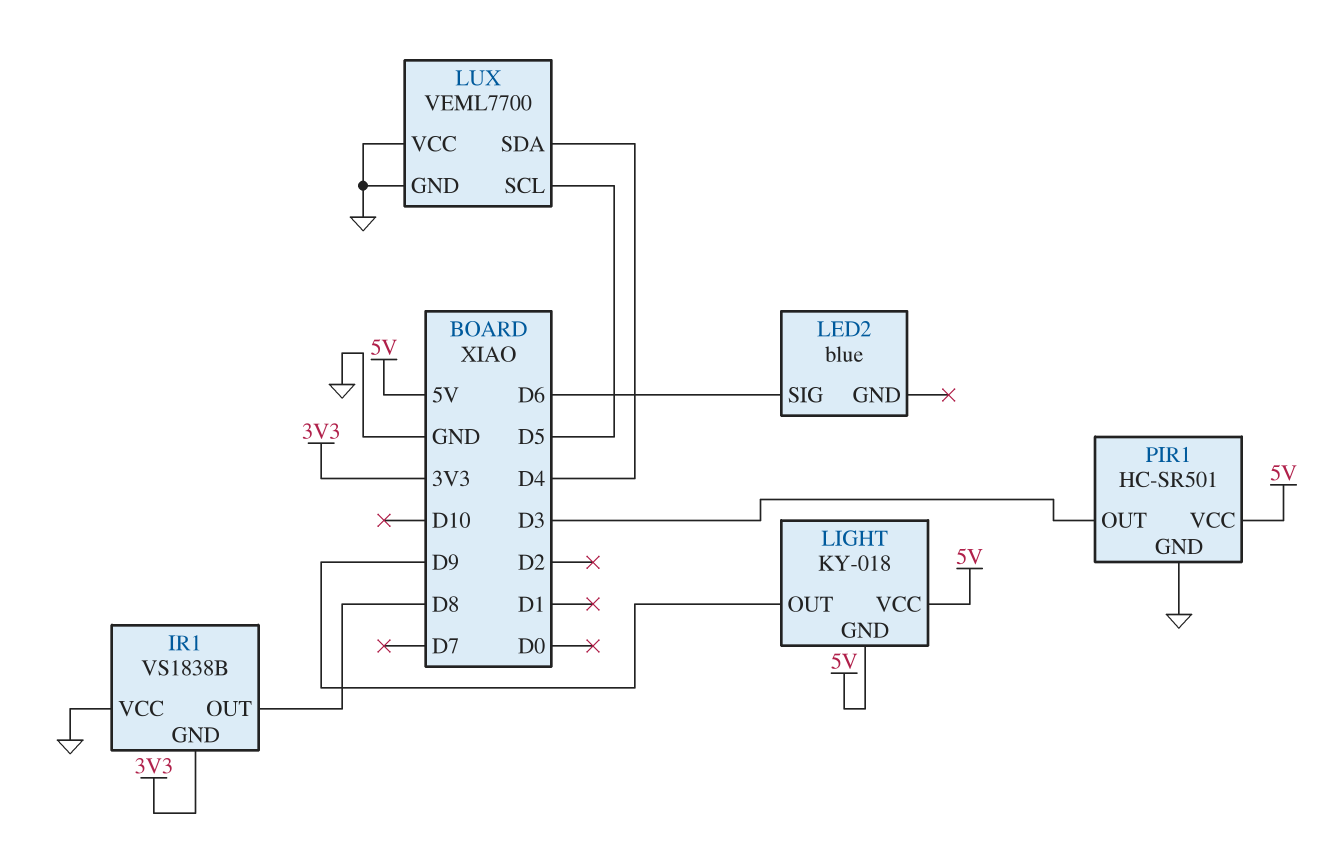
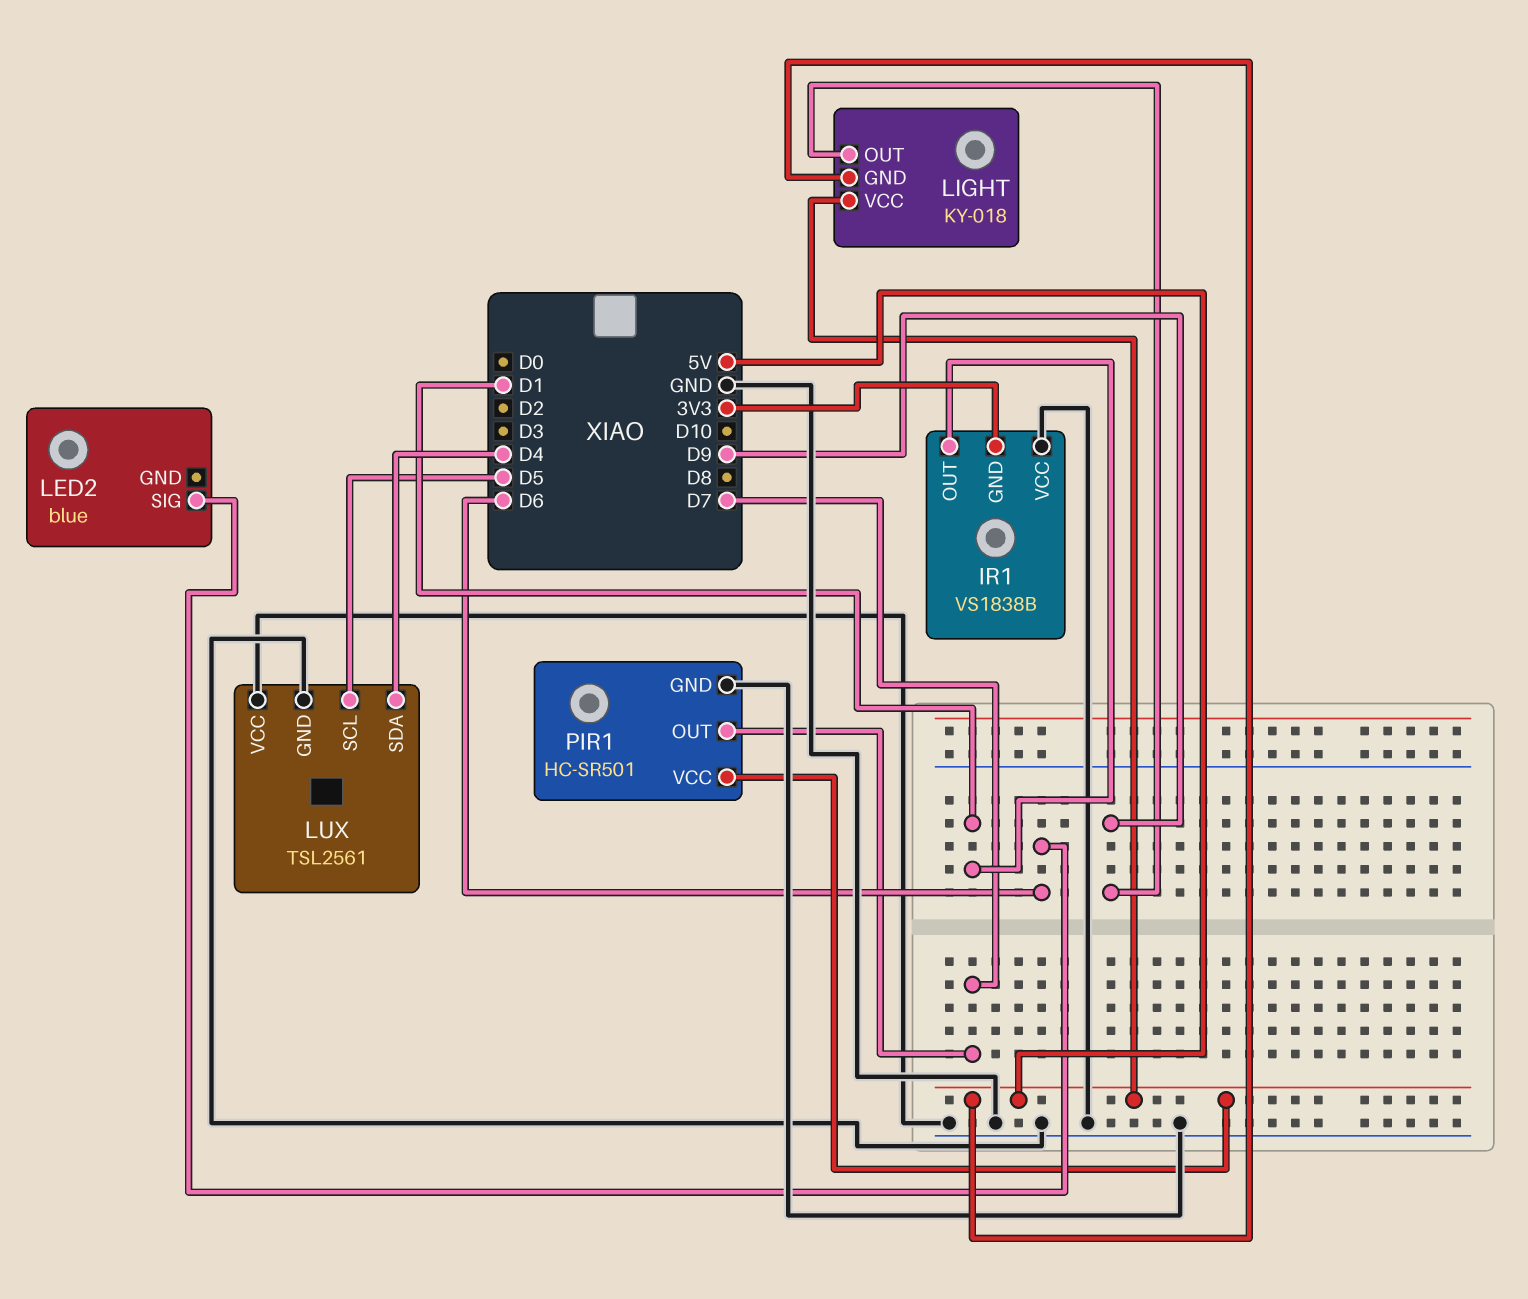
IR1 pin OUT: D8 -> D1
LUX: VEML7700 -> TSL2561
PIR1 pin OUT: D3 -> D7

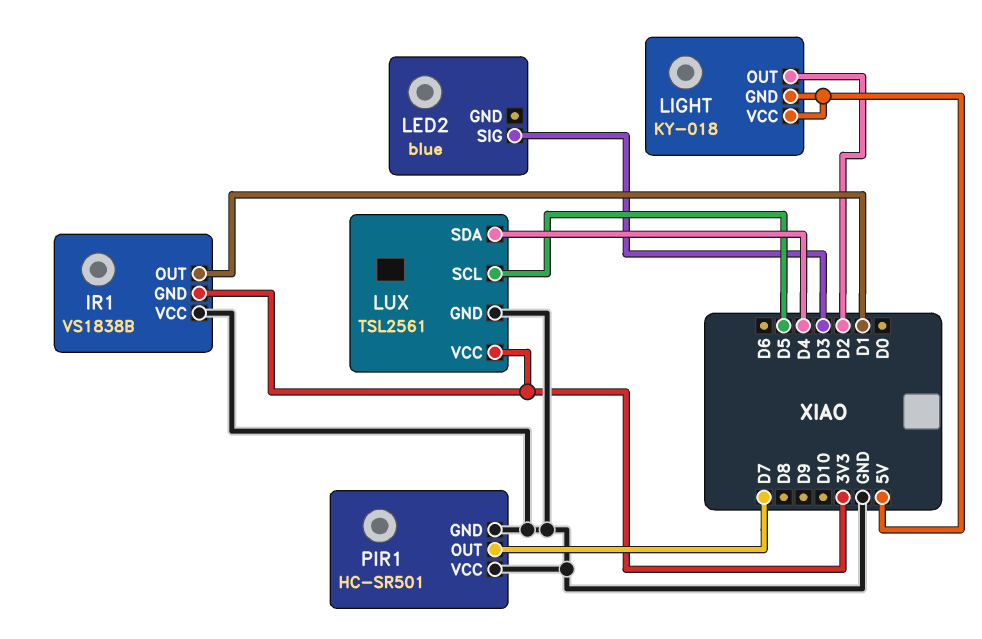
LED2 pin SIG: D6 -> D3
LIGHT pin OUT: D9 -> D2
LUX pin VCC: GND -> 3V3
PIR1 pin VCC: 5V -> GND

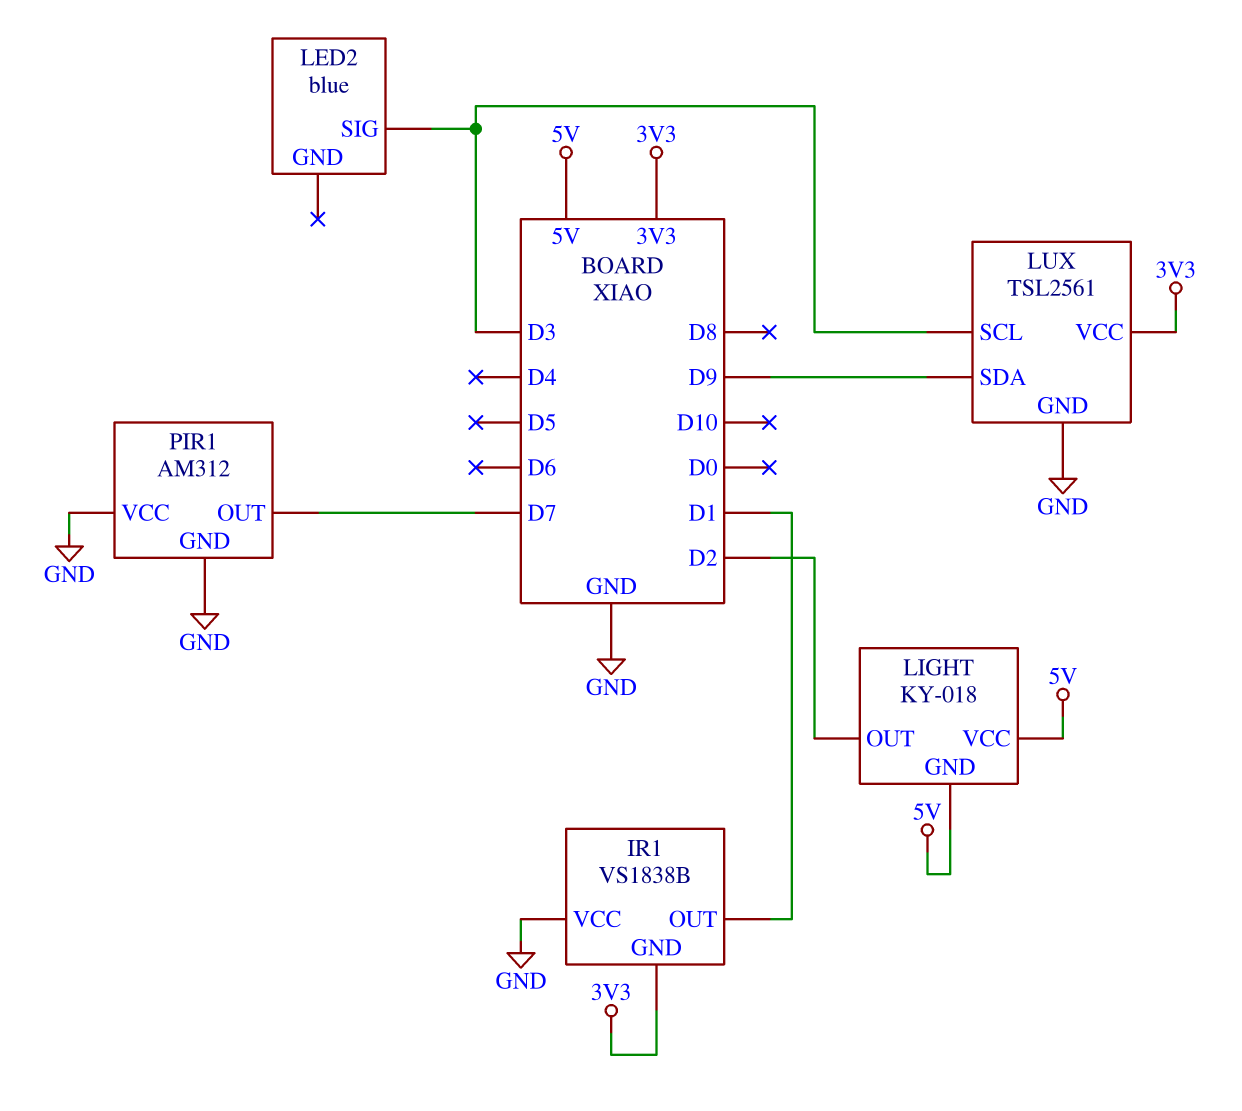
LUX pin SCL: D5 -> D3
LUX pin SDA: D4 -> D9
PIR1: HC-SR501 -> AM312

